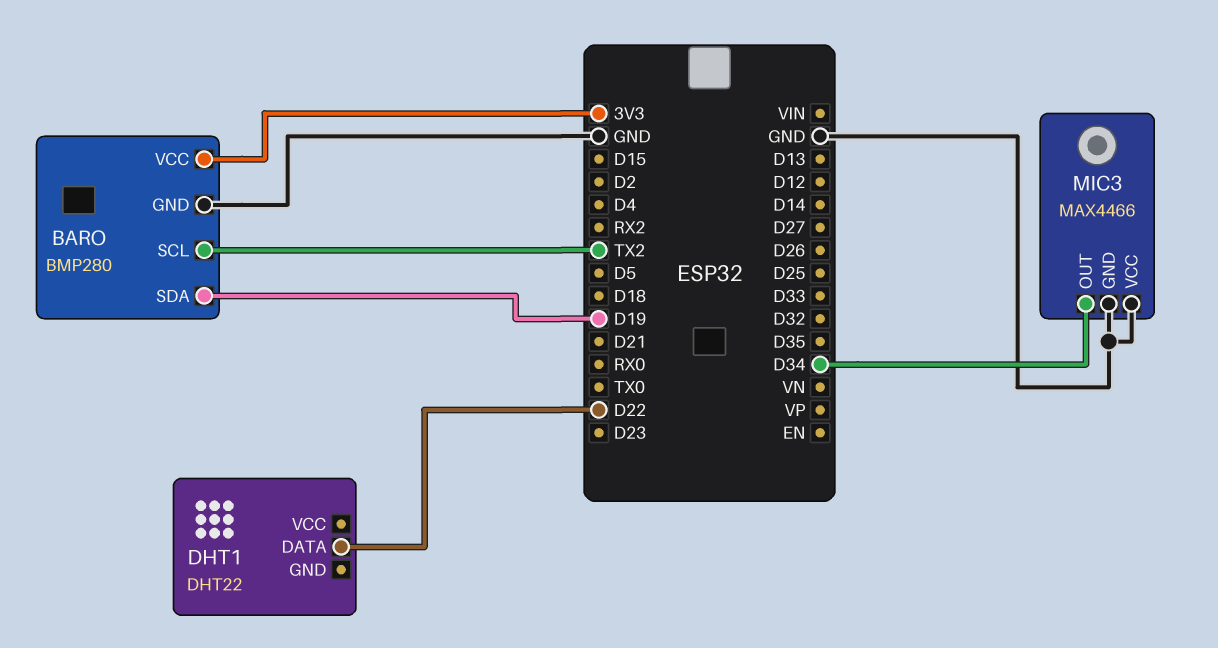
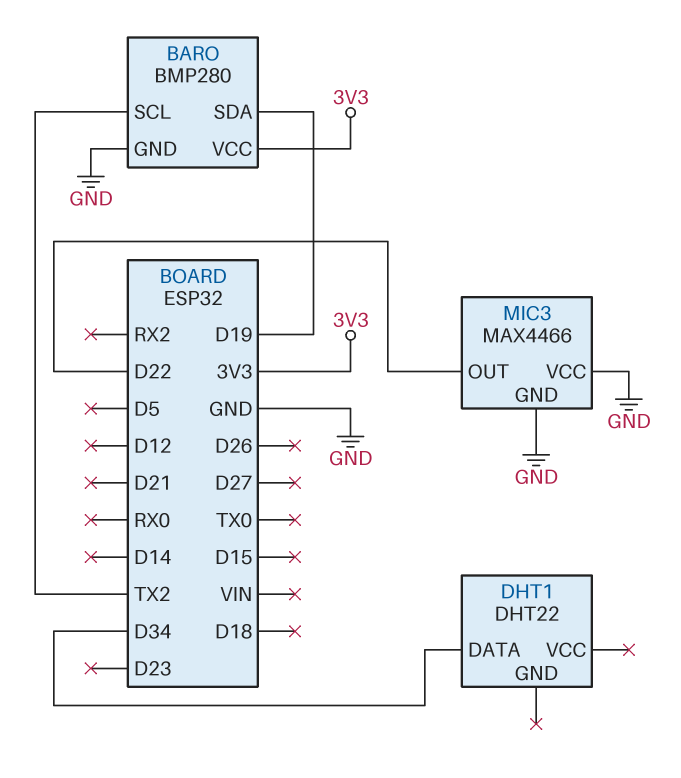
DHT1 pin DATA: D22 -> D34
MIC3 pin OUT: D34 -> D22

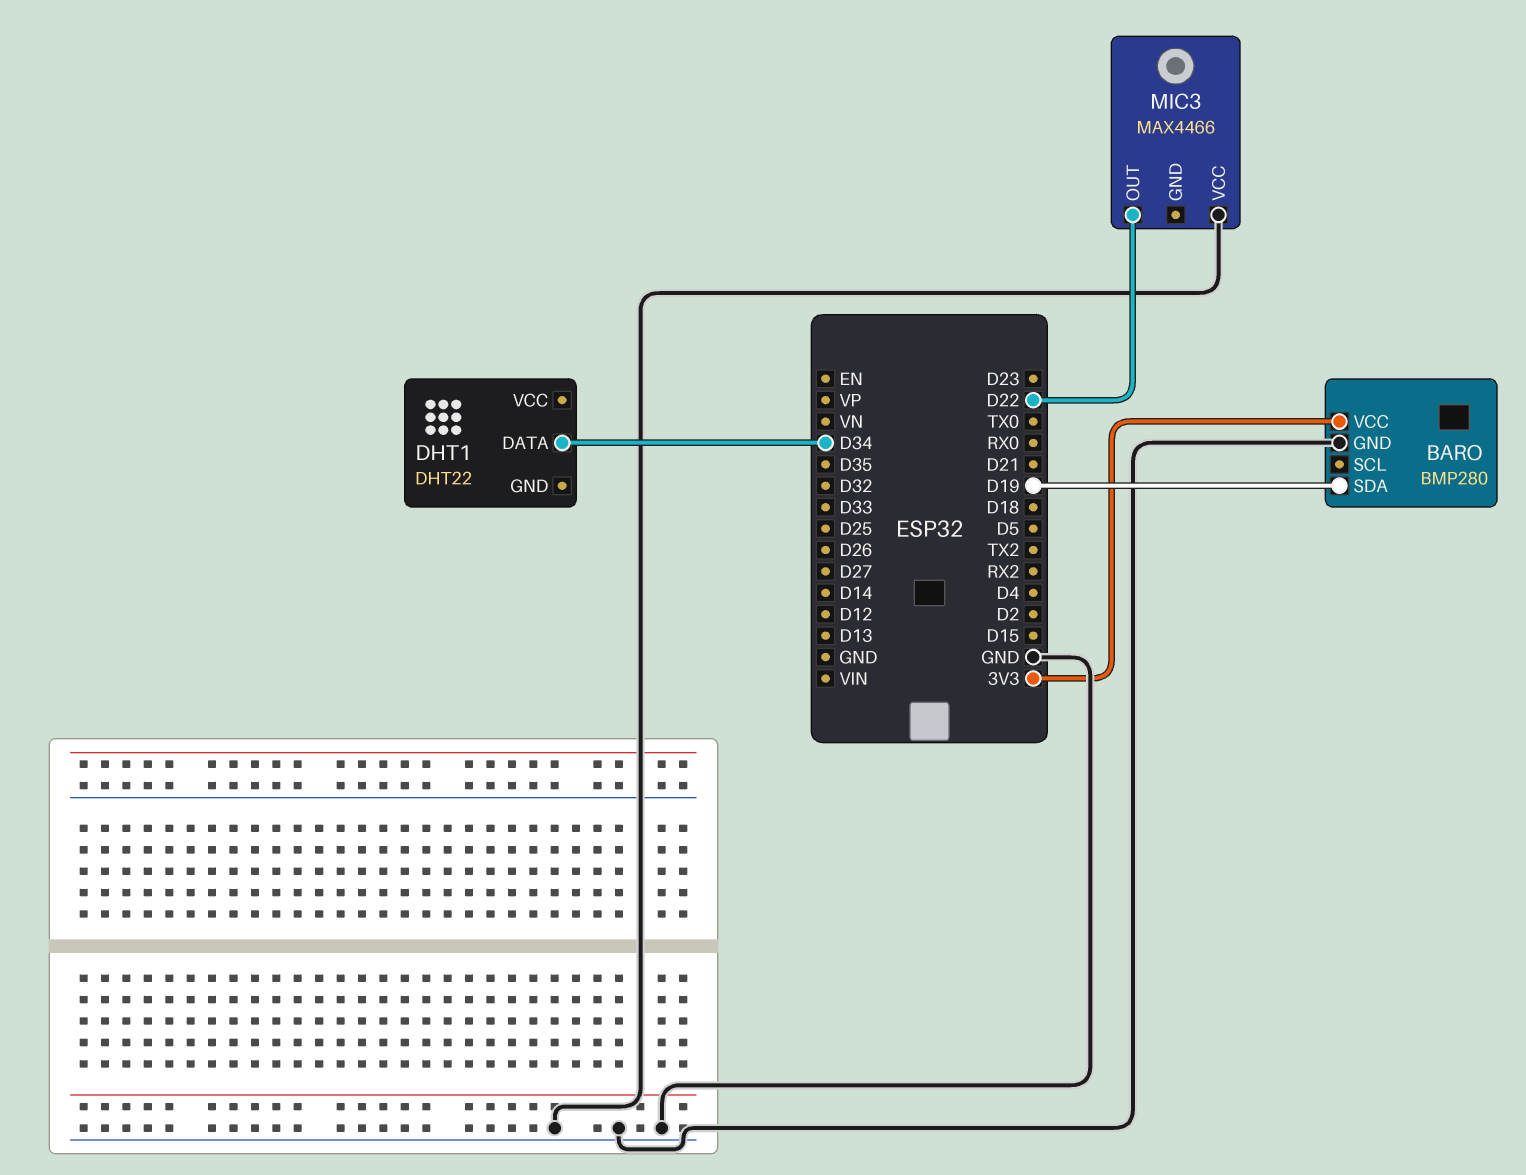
BARO pin SCL: TX2 -> none
MIC3 pin GND: GND -> none

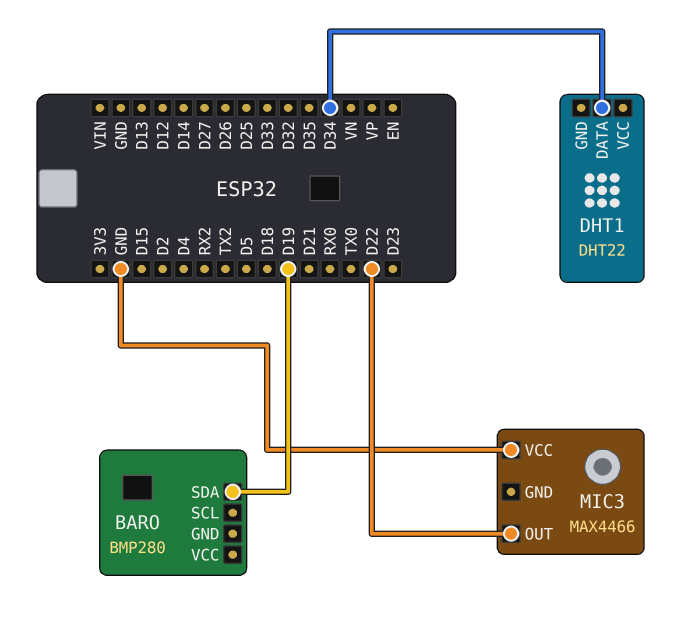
BARO pin GND: GND -> none
BARO pin VCC: 3V3 -> none

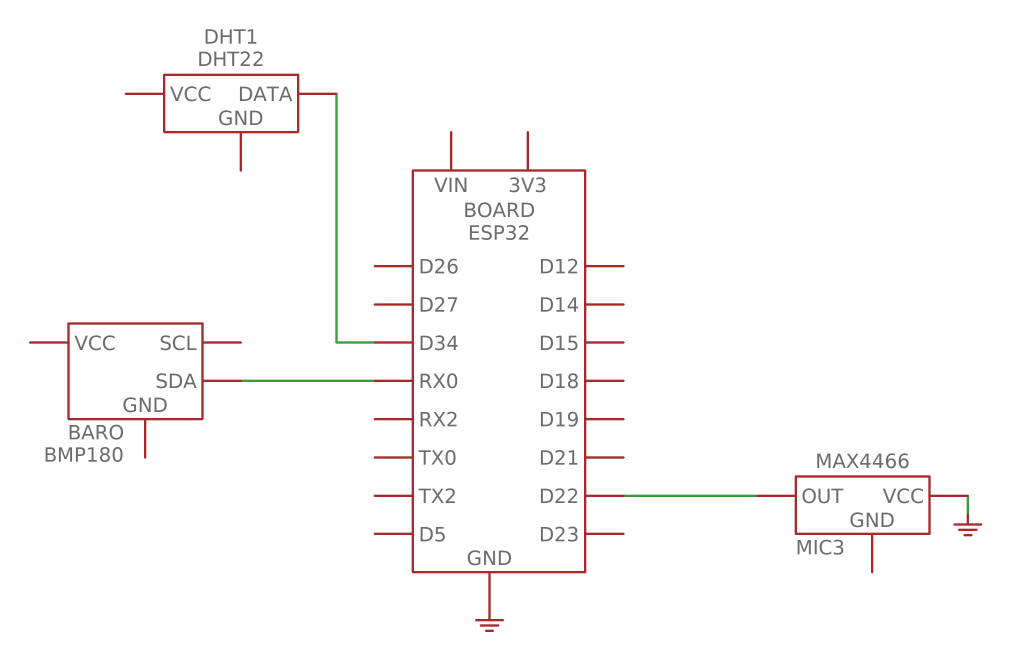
BARO: BMP280 -> BMP180
BARO pin SDA: D19 -> RX0

